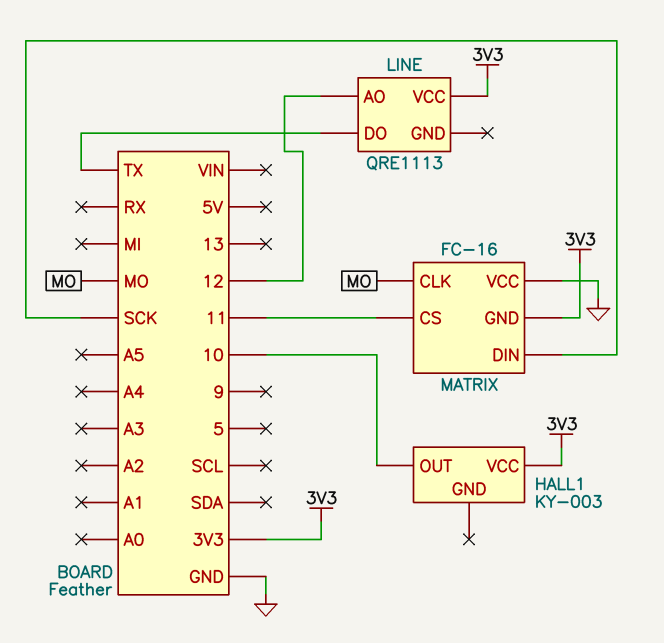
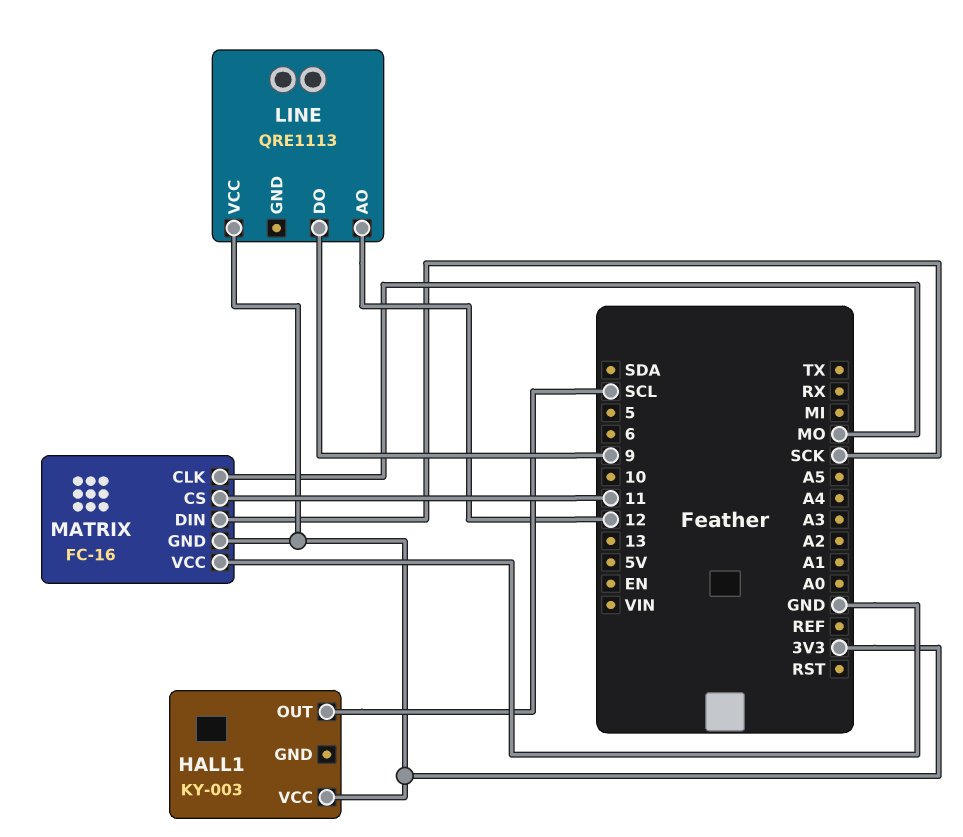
HALL1 pin OUT: 10 -> SCL
LINE pin DO: TX -> 9

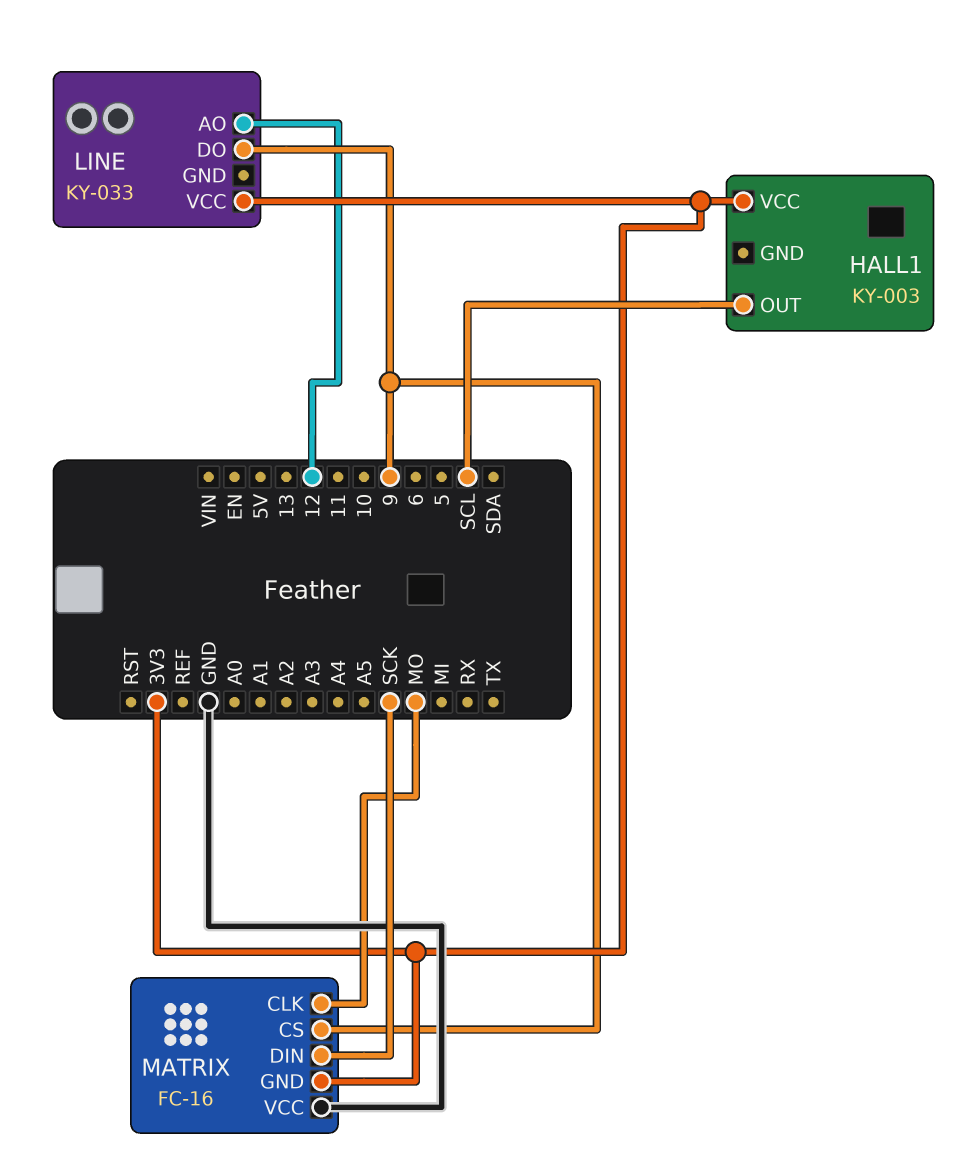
LINE: QRE1113 -> KY-033
MATRIX pin CS: 11 -> 9

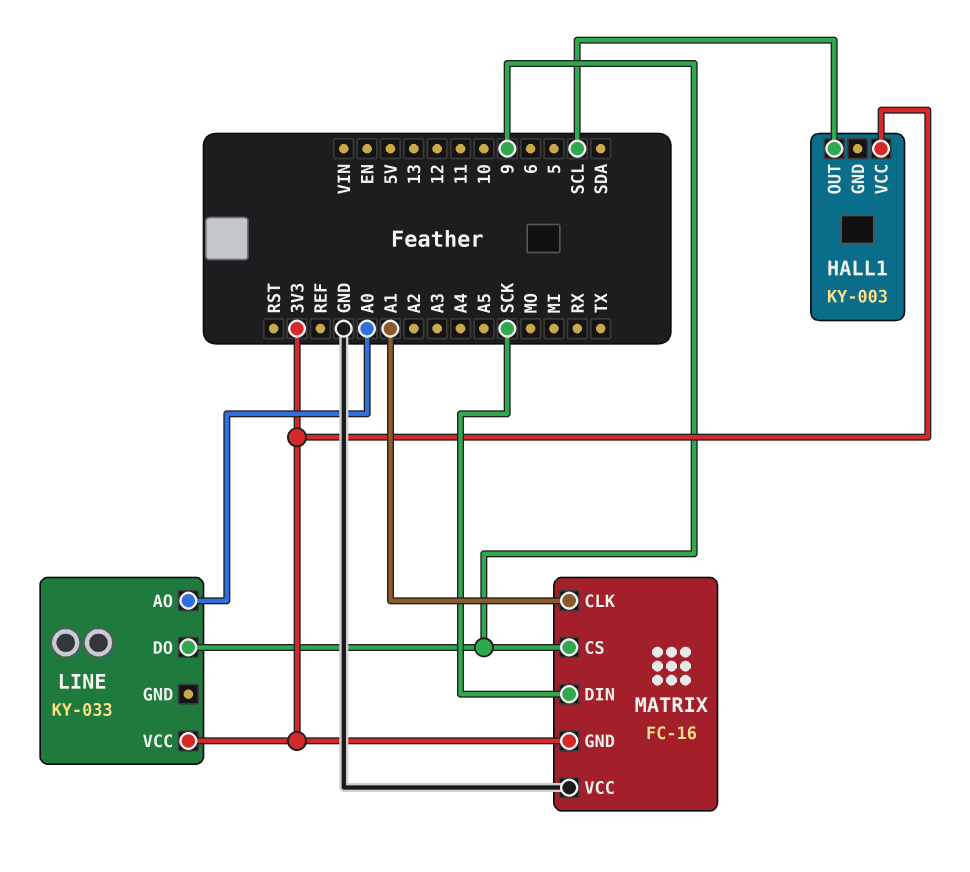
LINE pin AO: 12 -> A0
MATRIX pin CLK: MO -> A1

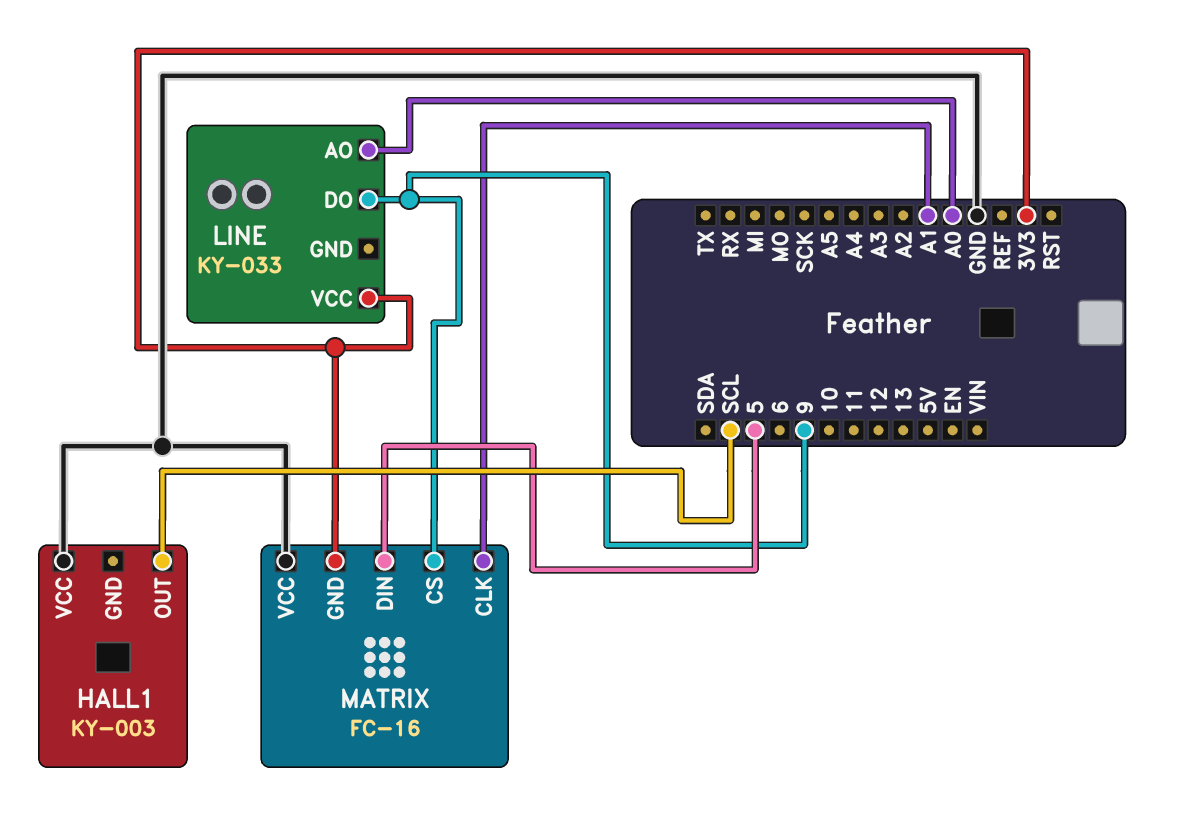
HALL1 pin VCC: 3V3 -> GND
MATRIX pin DIN: SCK -> 5

